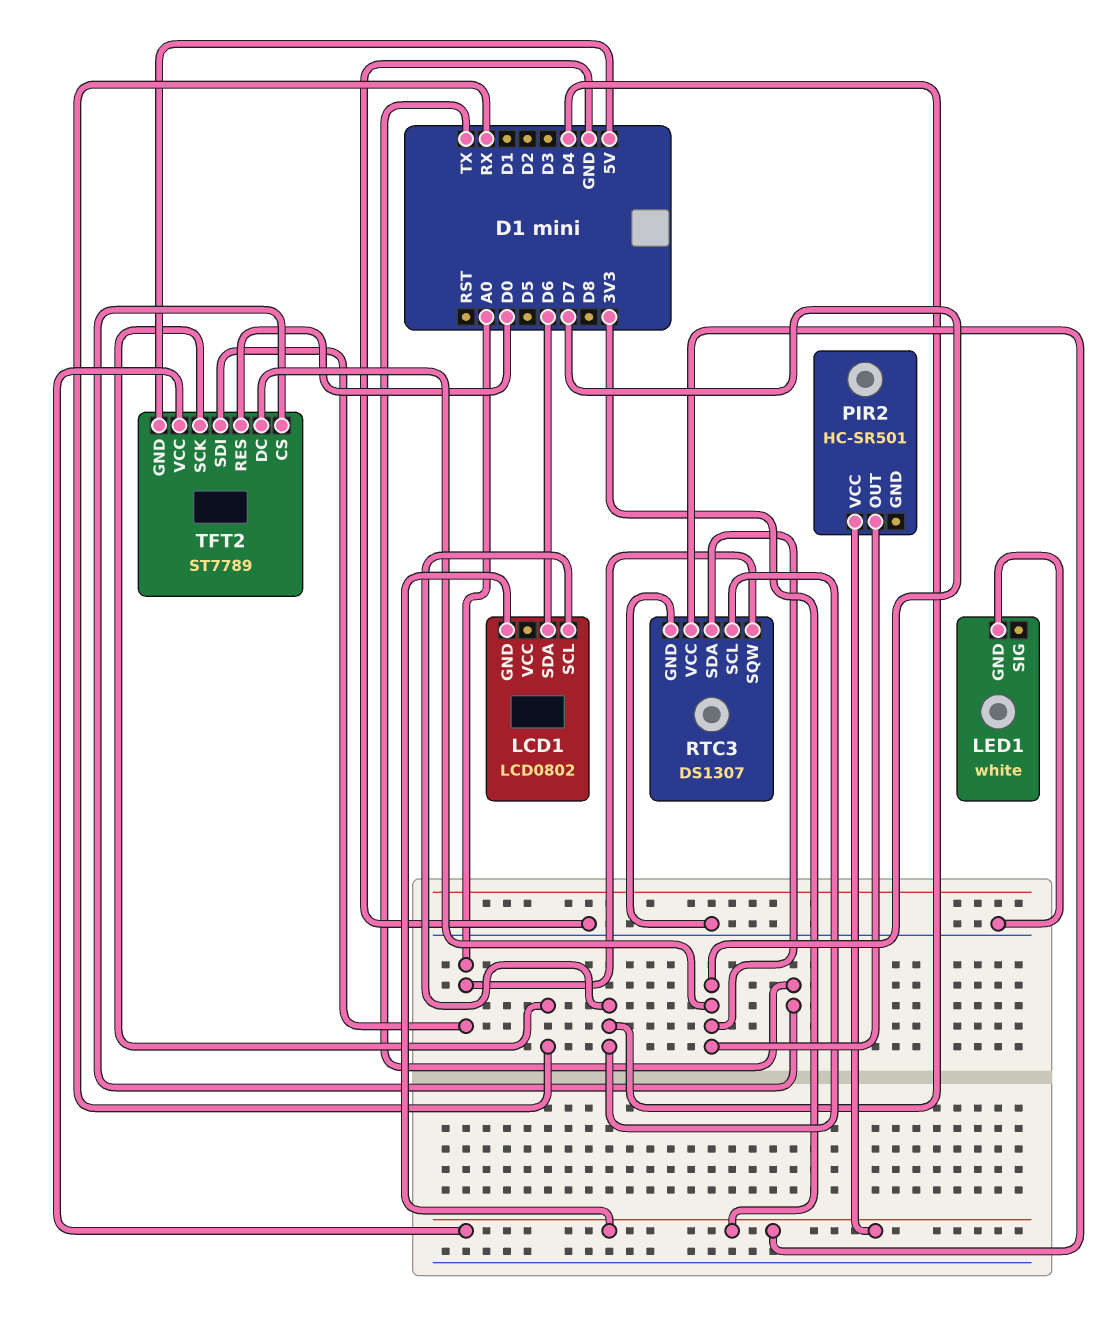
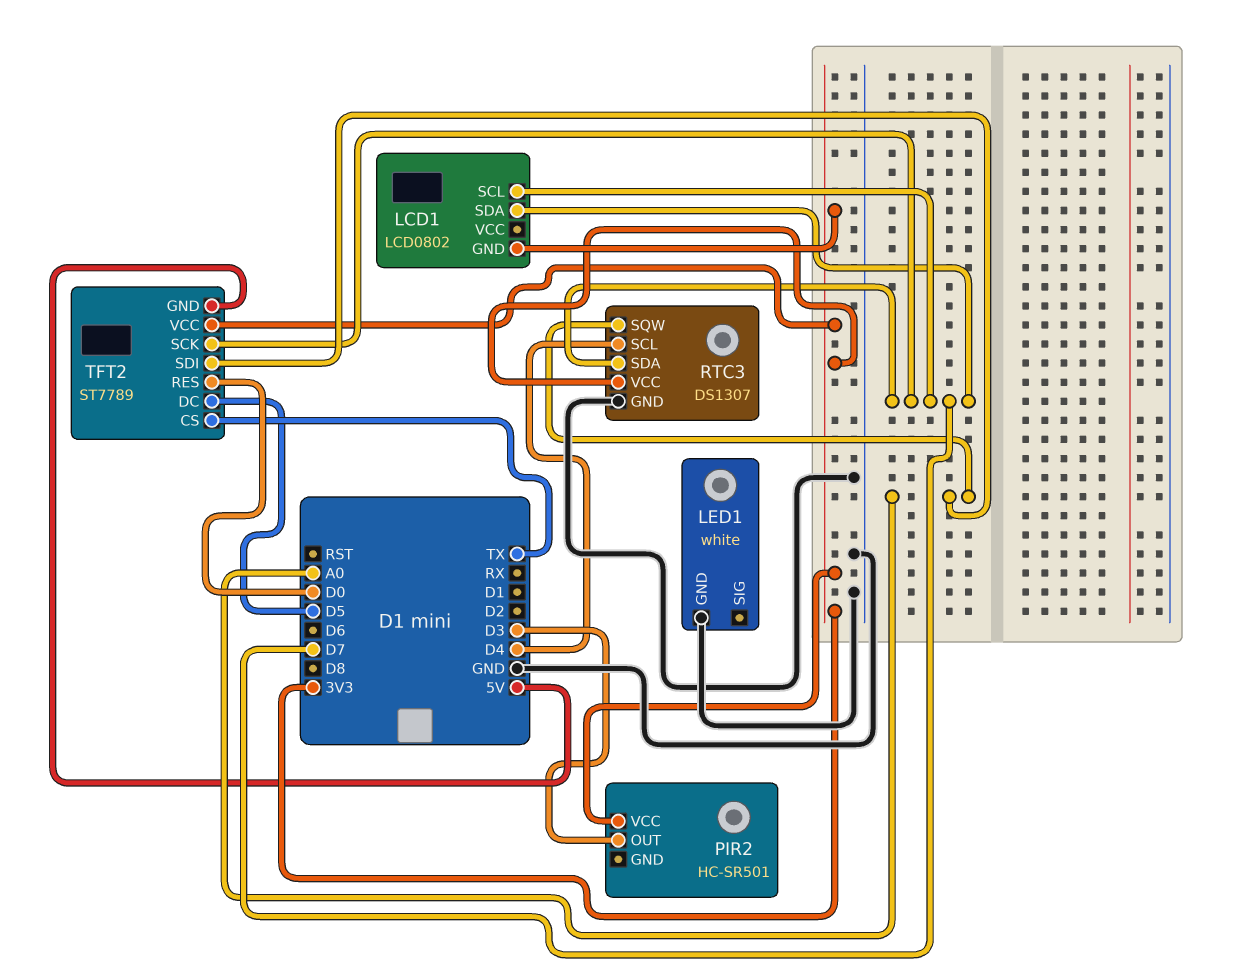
LCD1 pin SCL: D4 -> D7
LCD1 pin SDA: D6 -> D7
PIR2 pin OUT: D7 -> D3
TFT2 pin DC: D7 -> D5
TFT2 pin SCK: RX -> D7

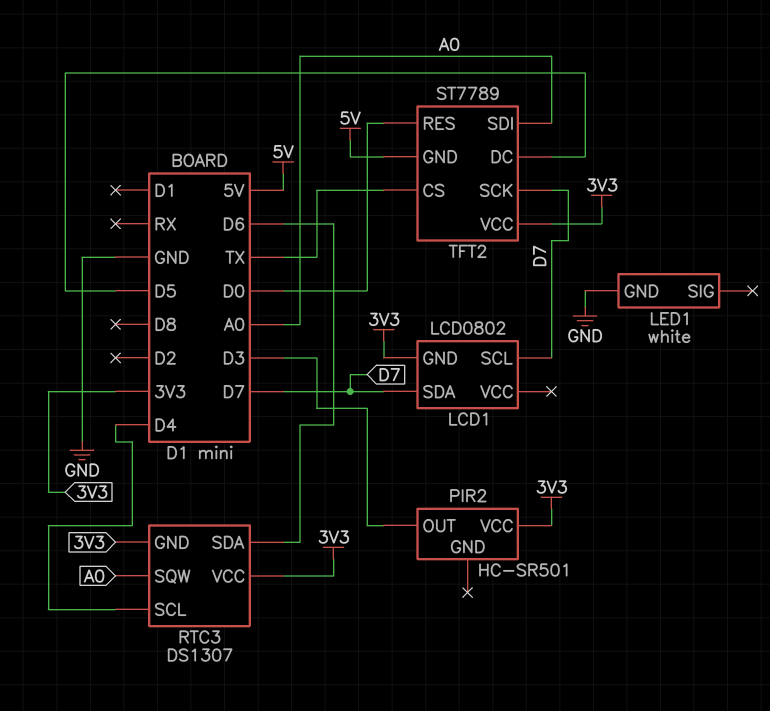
RTC3 pin GND: GND -> 3V3
RTC3 pin SDA: D7 -> D6

